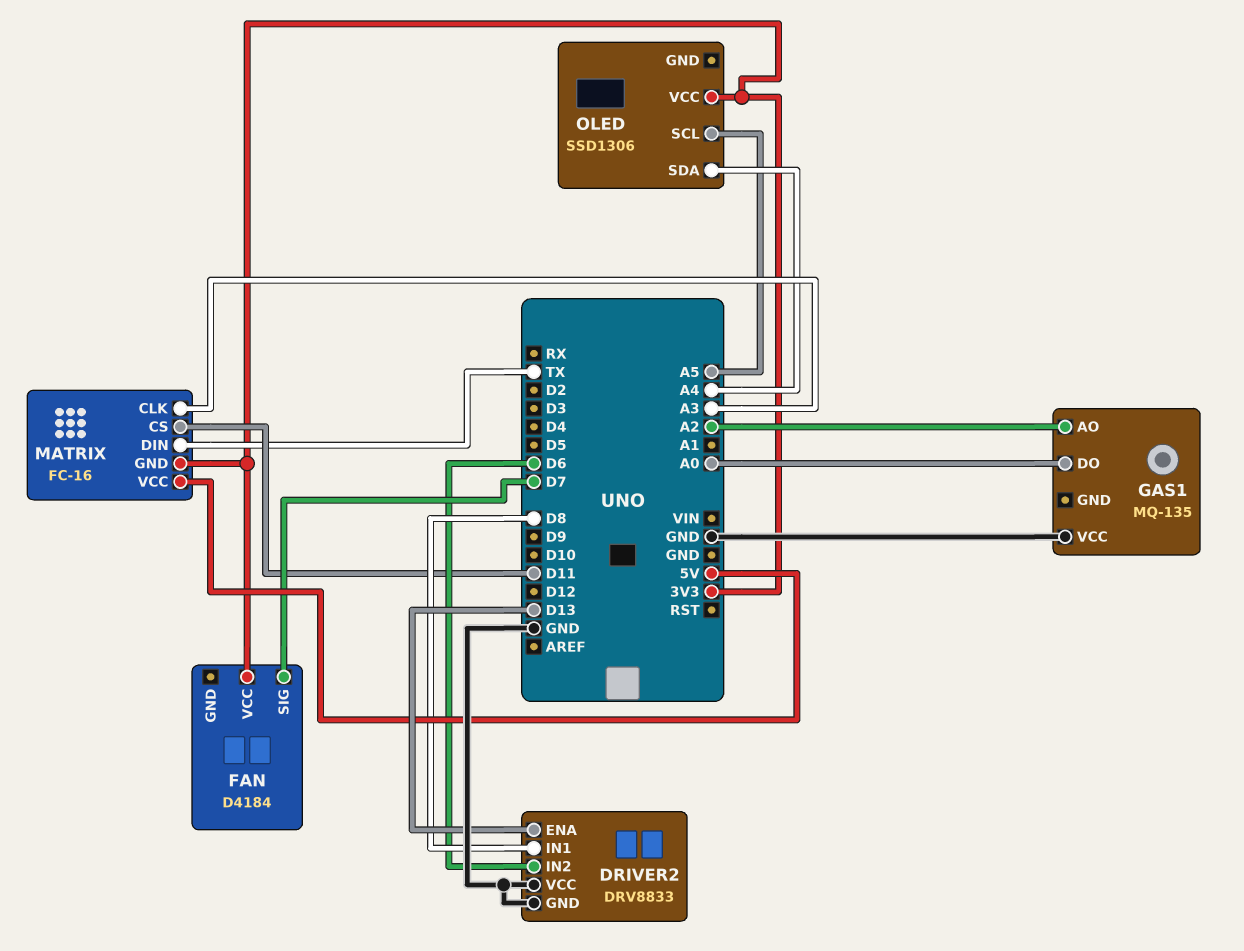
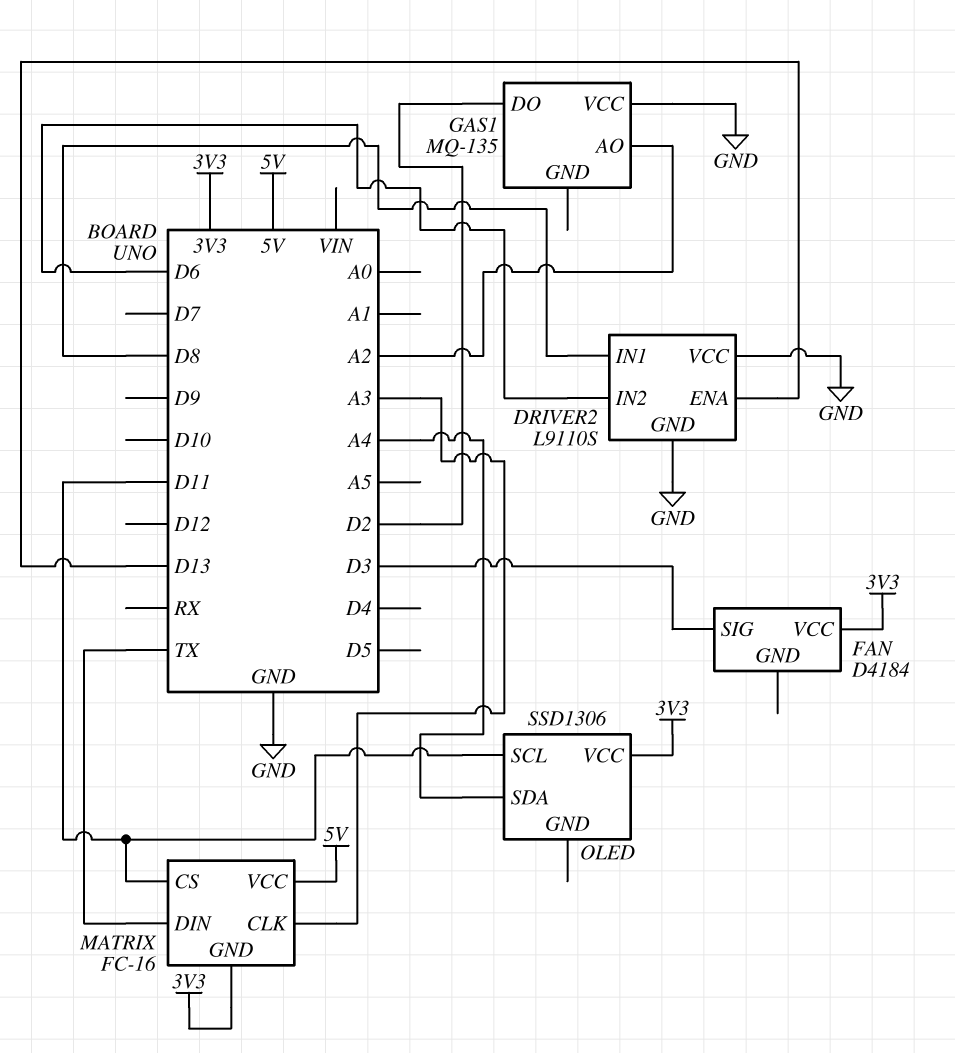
DRIVER2: DRV8833 -> L9110S
FAN pin SIG: D7 -> D3
GAS1 pin DO: A0 -> D2
OLED pin SCL: A5 -> D11

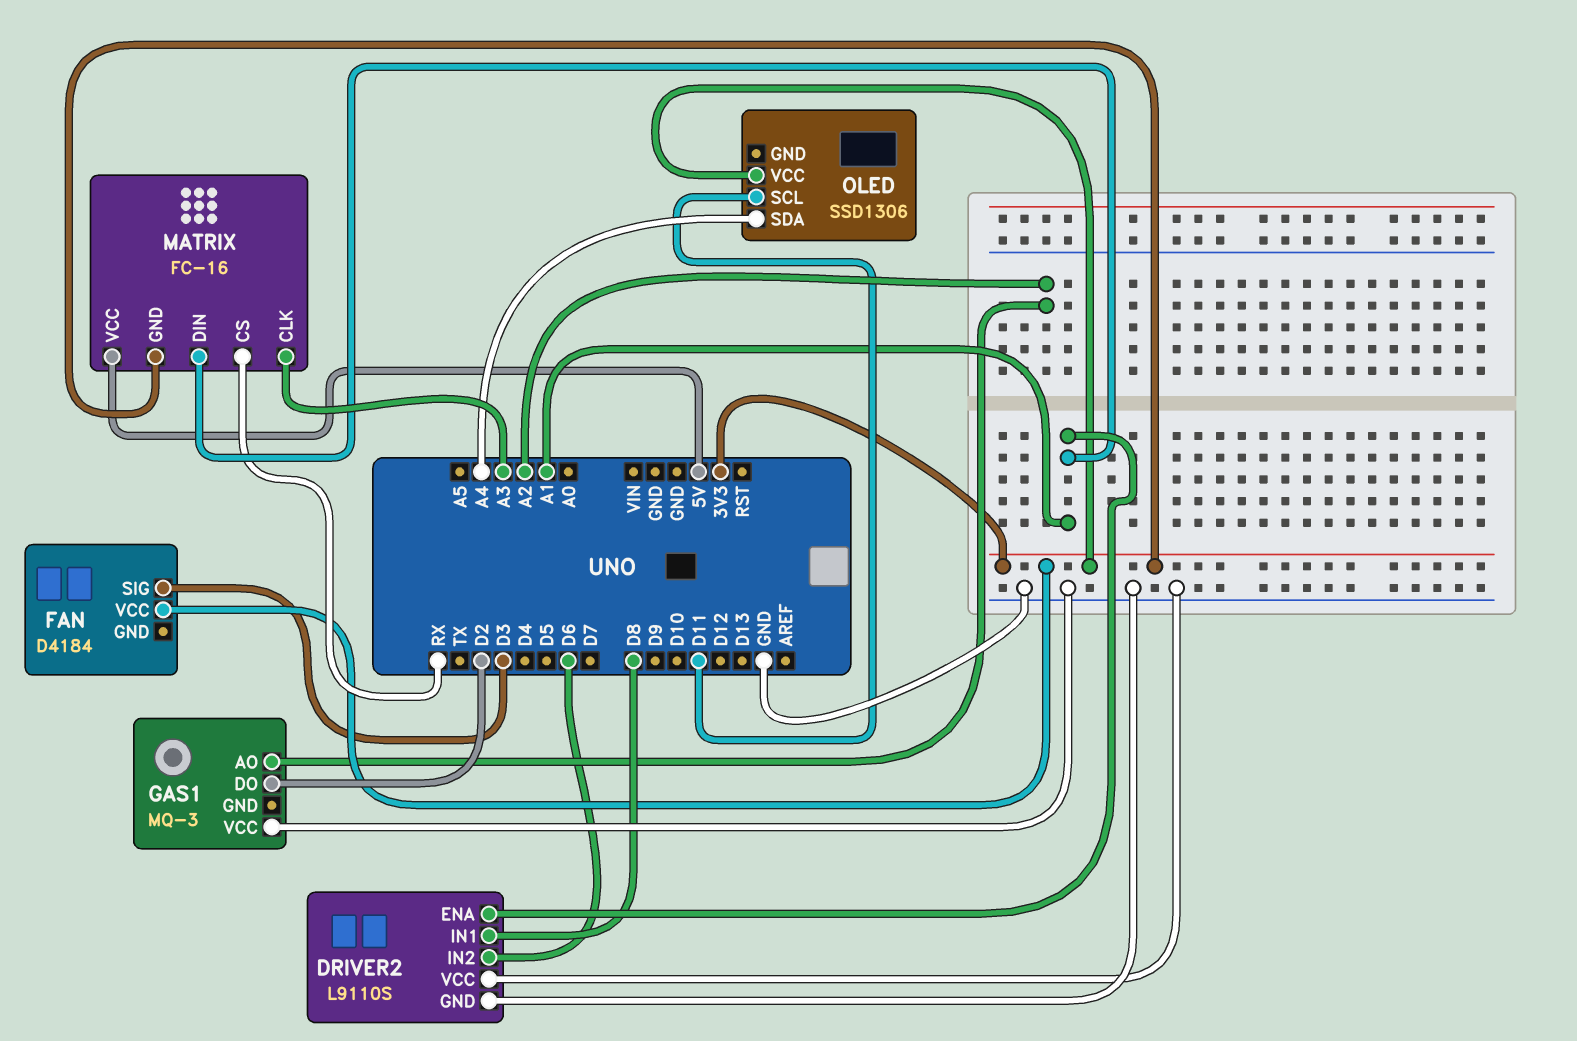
DRIVER2 pin ENA: D13 -> A1
GAS1: MQ-135 -> MQ-3
MATRIX pin CS: D11 -> RX
MATRIX pin DIN: TX -> A1

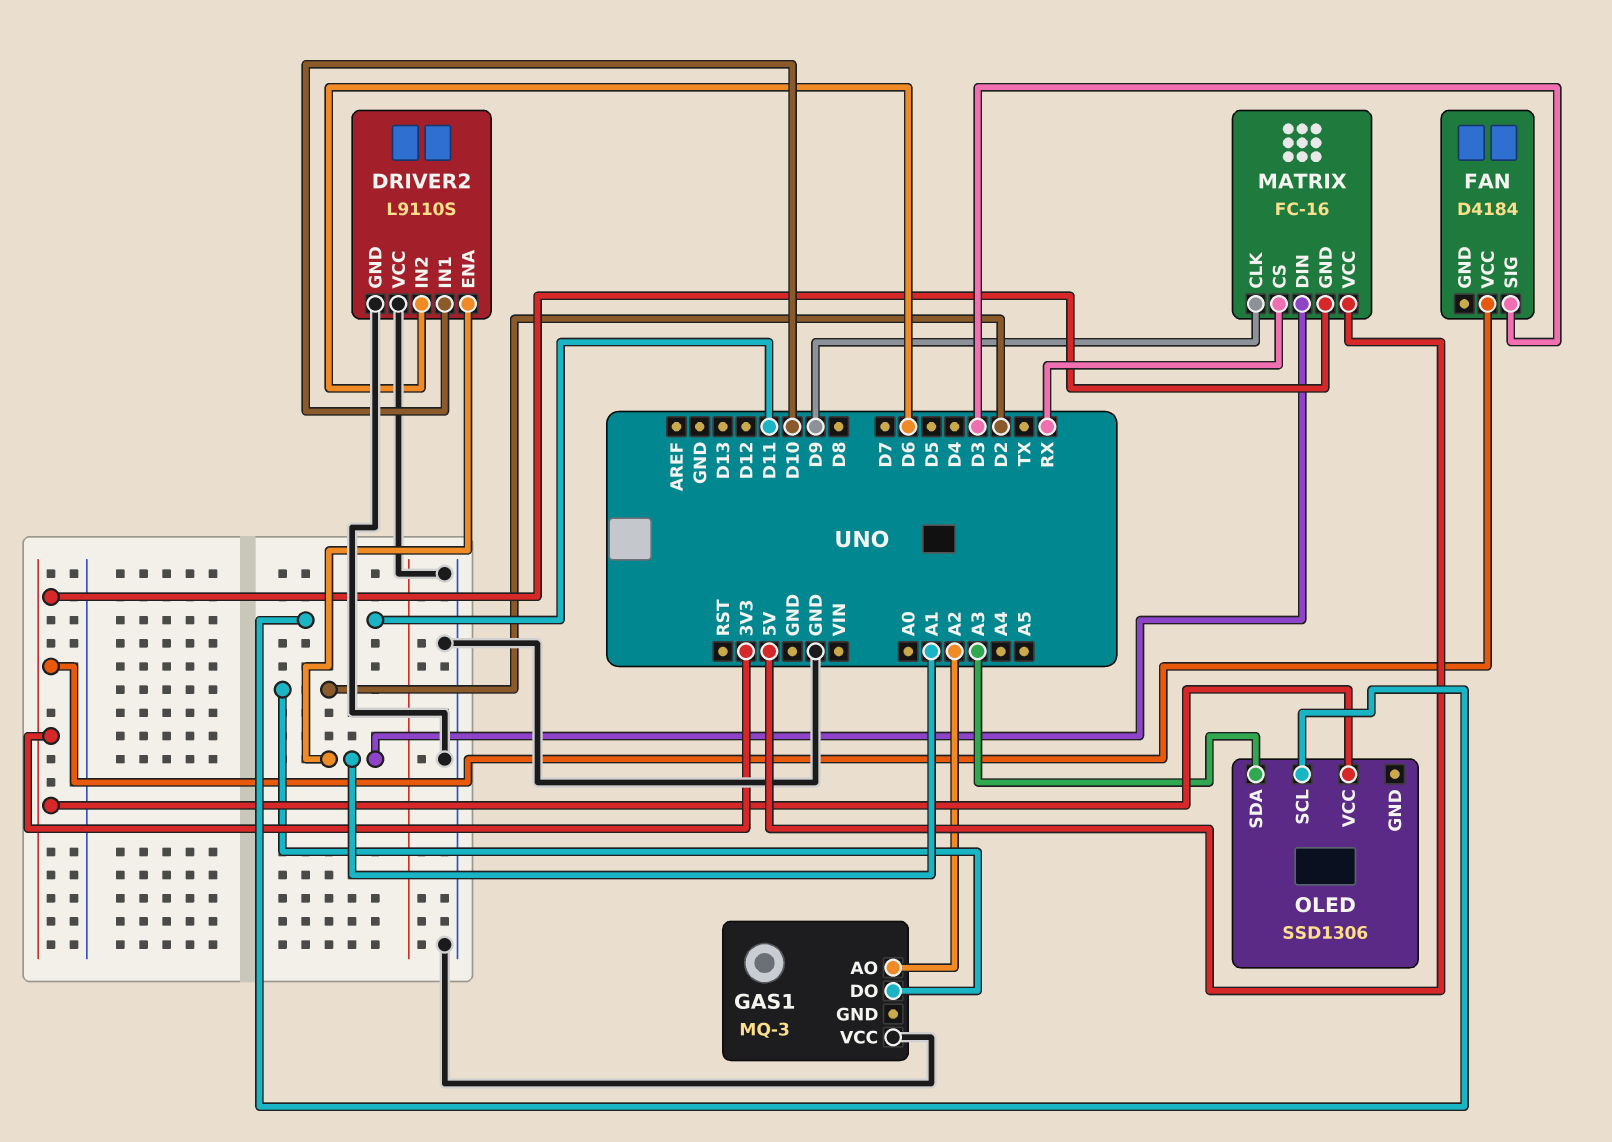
DRIVER2 pin IN1: D8 -> D10
MATRIX pin CLK: A3 -> D9
OLED pin SDA: A4 -> A3

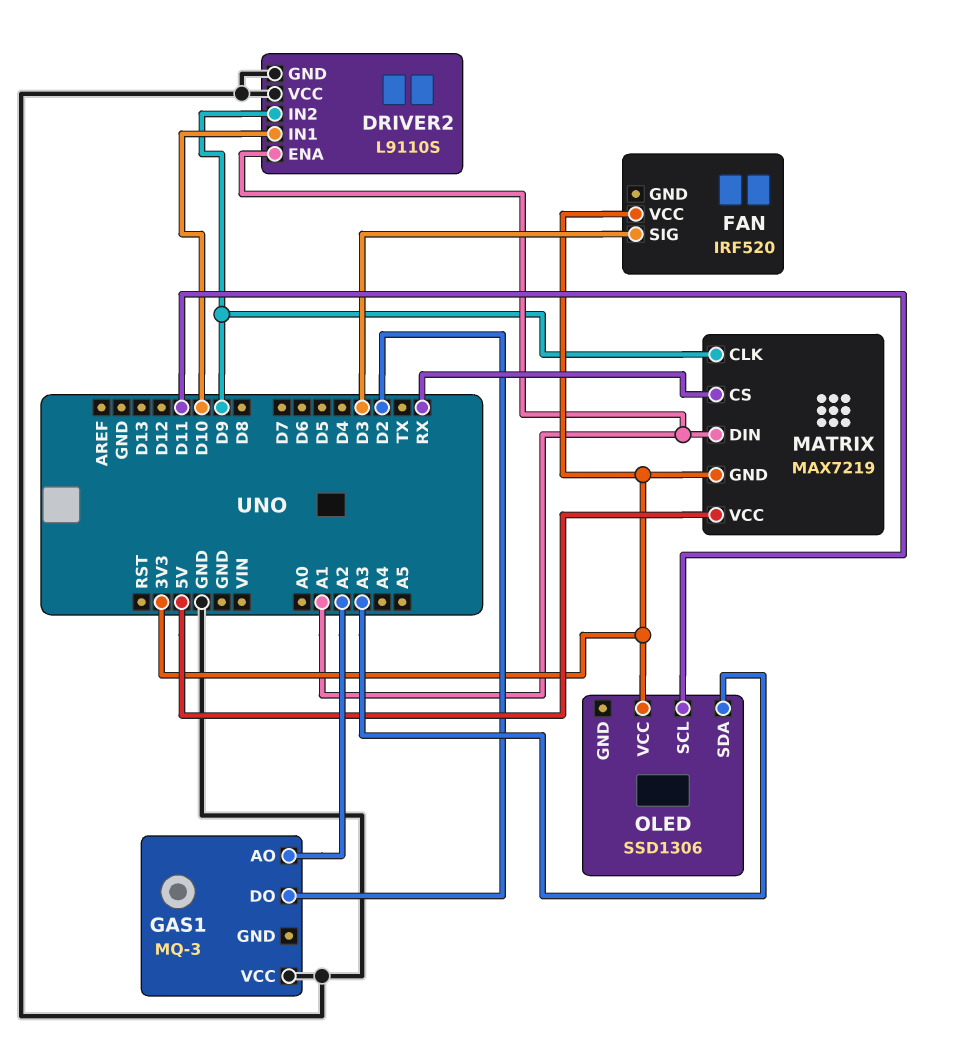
DRIVER2 pin IN2: D6 -> D9
FAN: D4184 -> IRF520
MATRIX: FC-16 -> MAX7219

